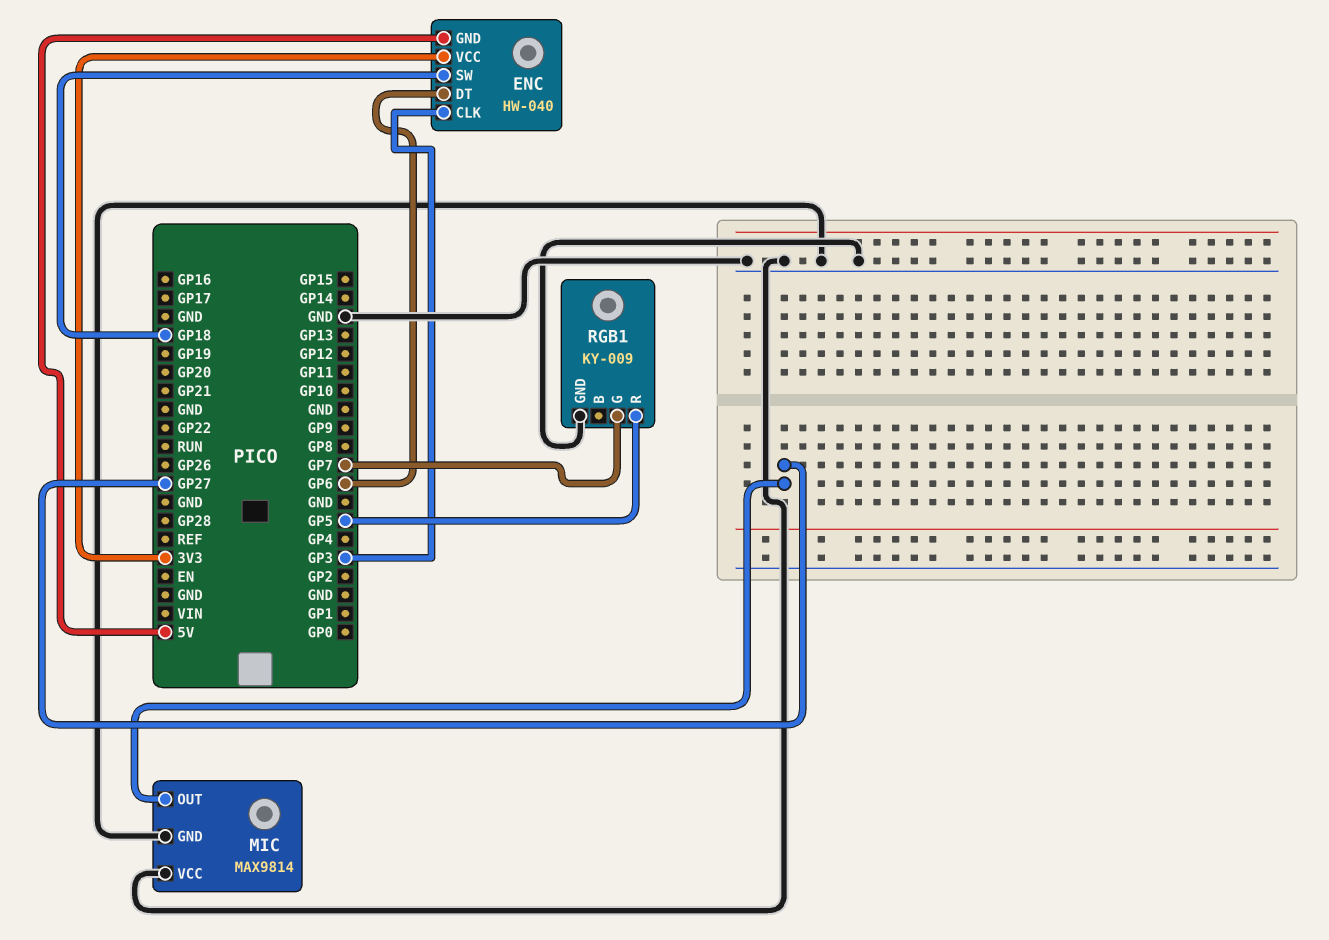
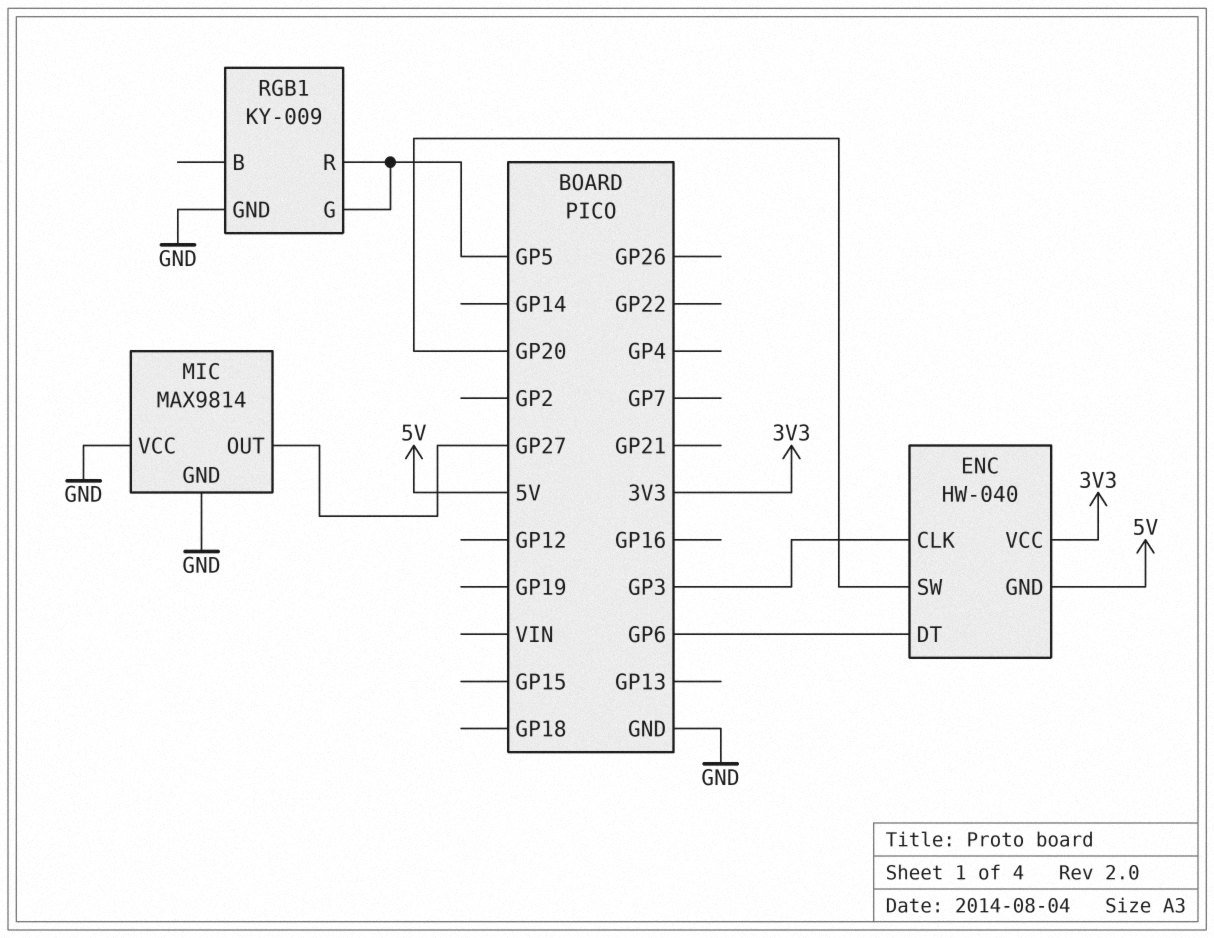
ENC pin SW: GP18 -> GP20
RGB1 pin G: GP7 -> GP5

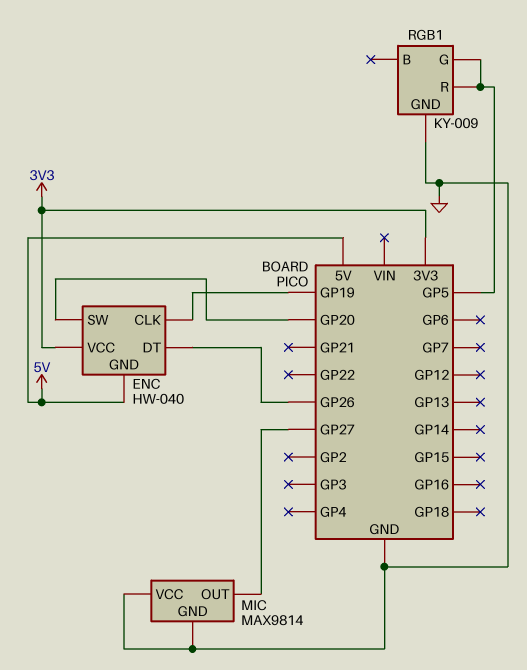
ENC pin CLK: GP3 -> GP19
ENC pin DT: GP6 -> GP26

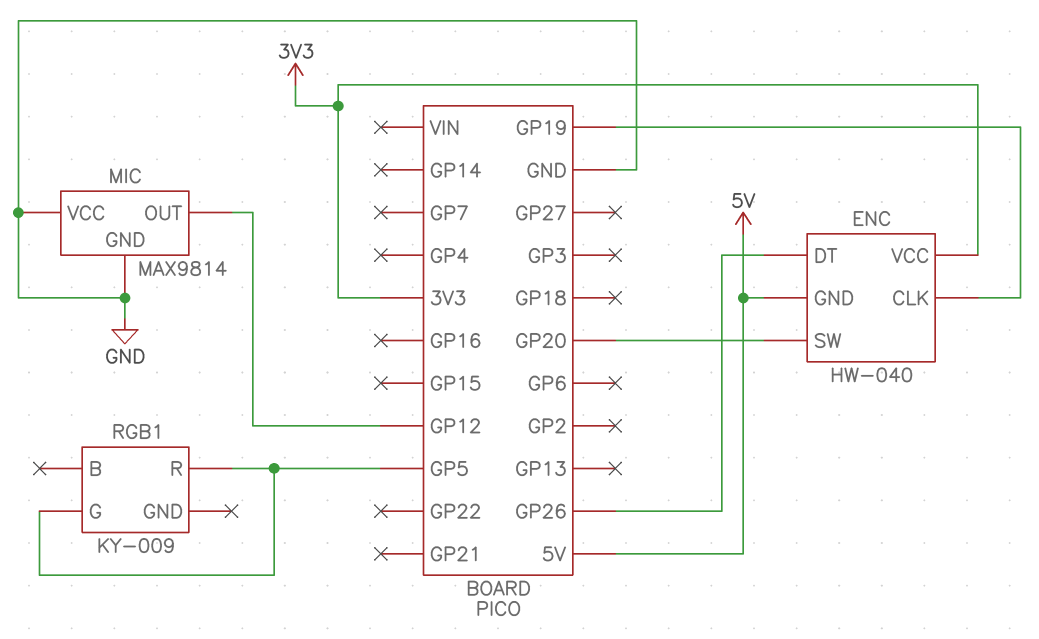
MIC pin OUT: GP27 -> GP12
RGB1 pin GND: GND -> none

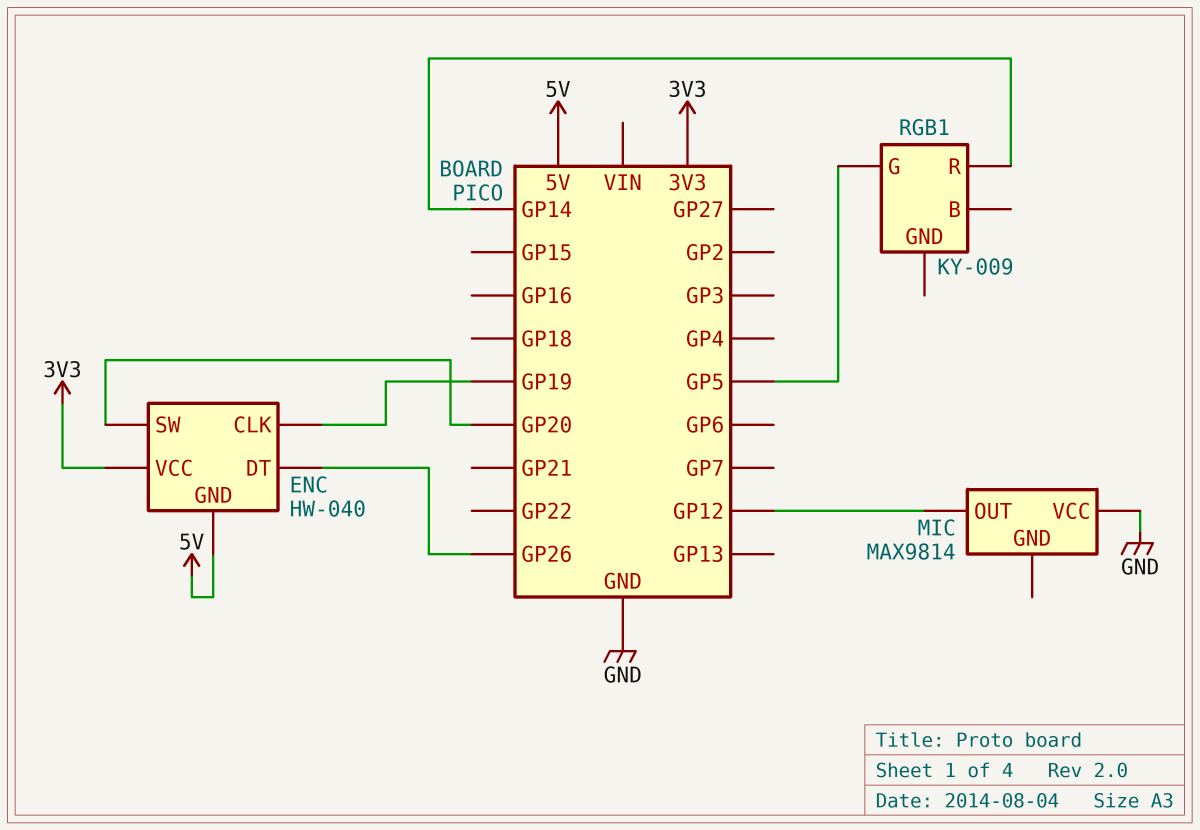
MIC pin GND: GND -> none
RGB1 pin R: GP5 -> GP14

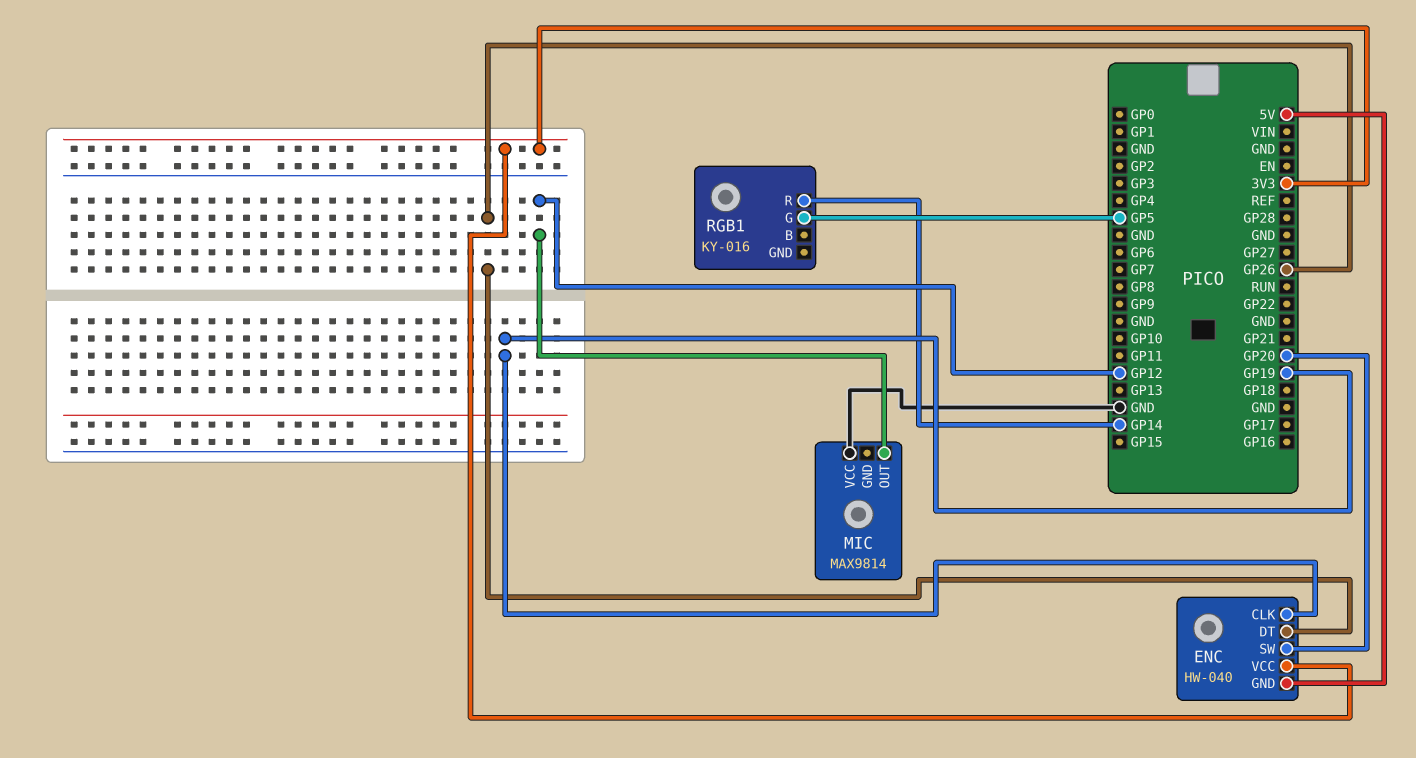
RGB1: KY-009 -> KY-016

